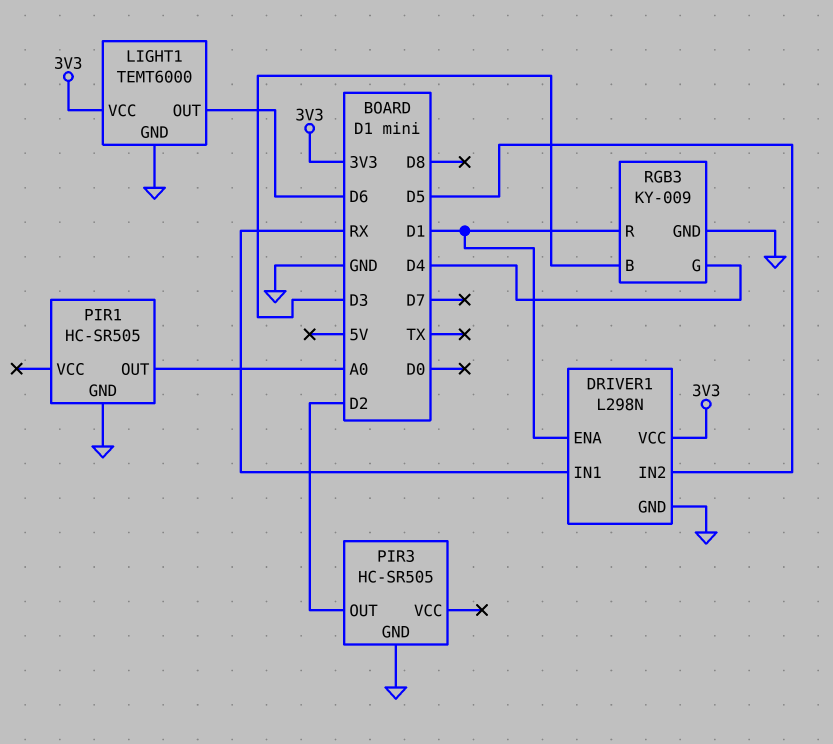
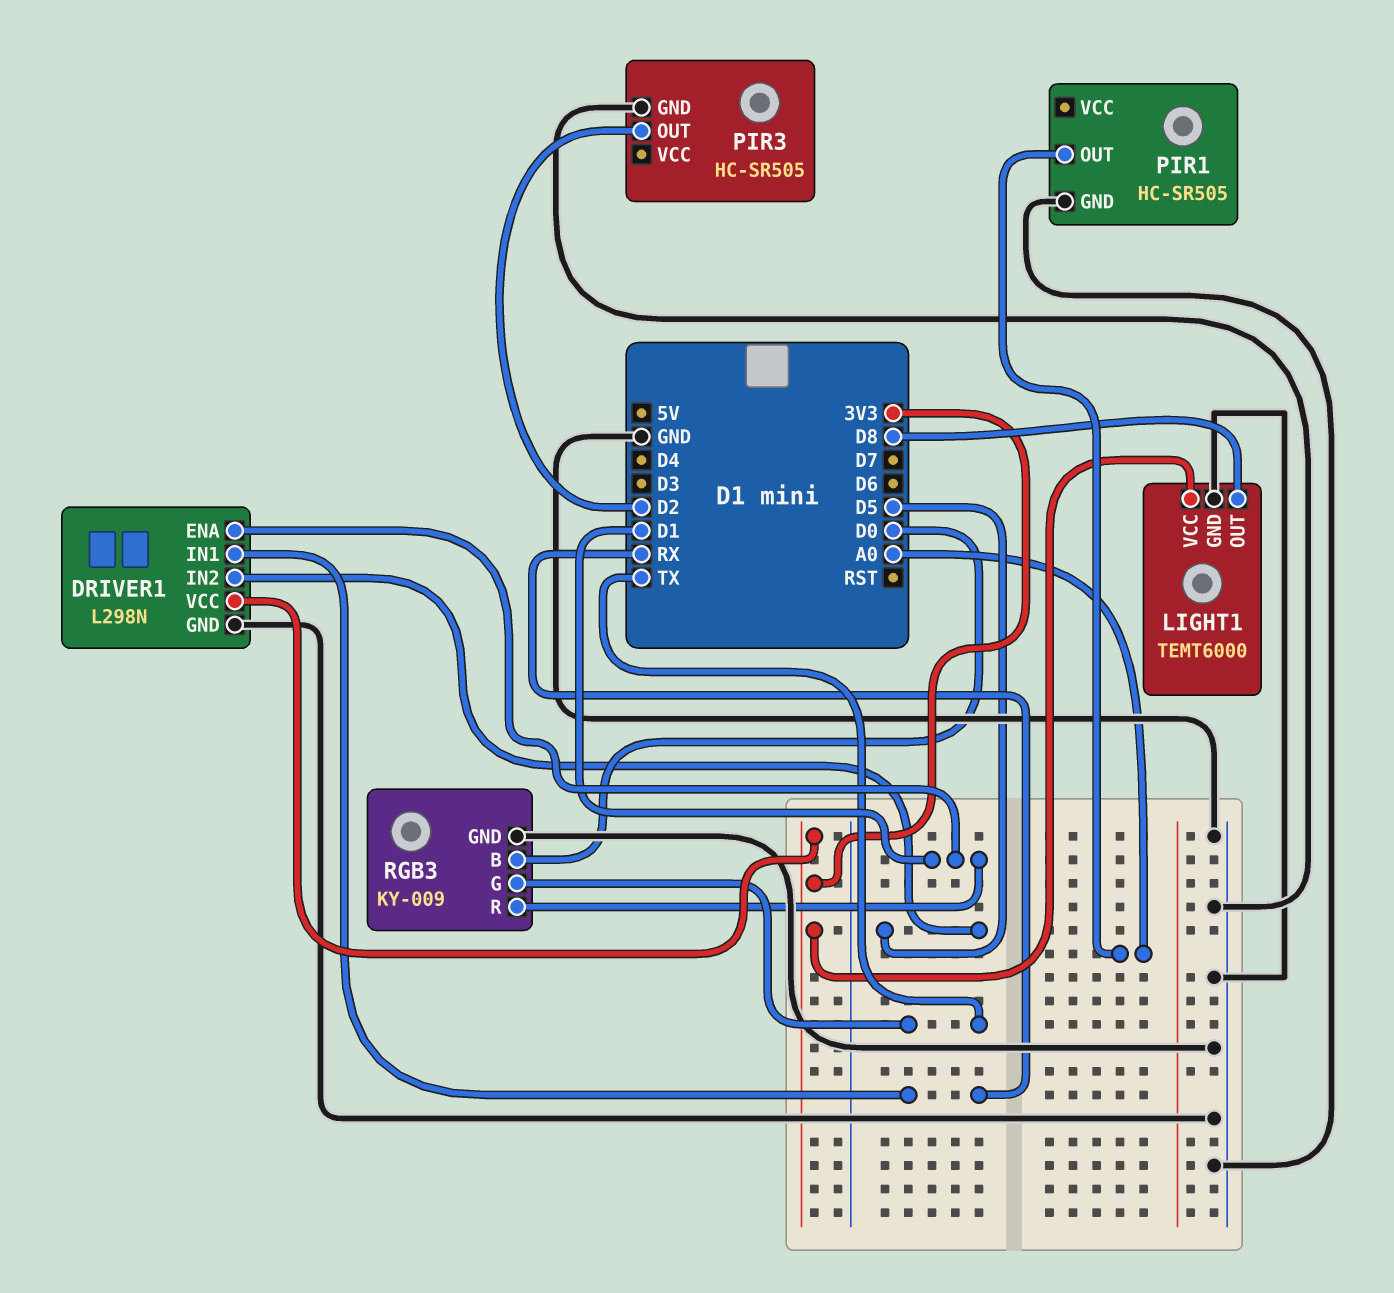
LIGHT1 pin OUT: D6 -> D8
RGB3 pin B: D3 -> D0
RGB3 pin G: D4 -> TX

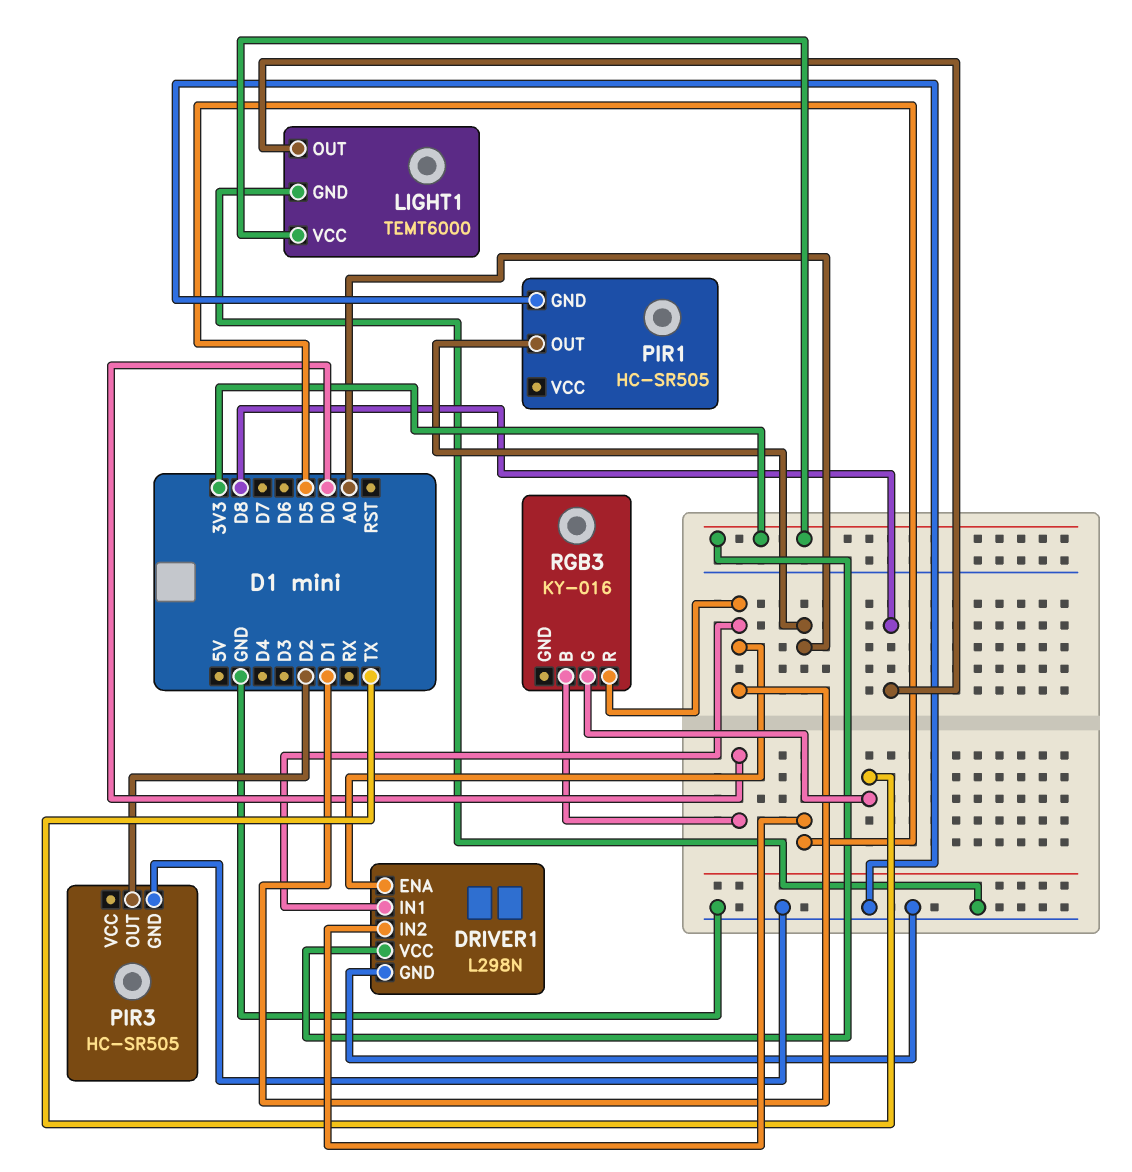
DRIVER1 pin IN1: RX -> D1
RGB3: KY-009 -> KY-016
RGB3 pin GND: GND -> none

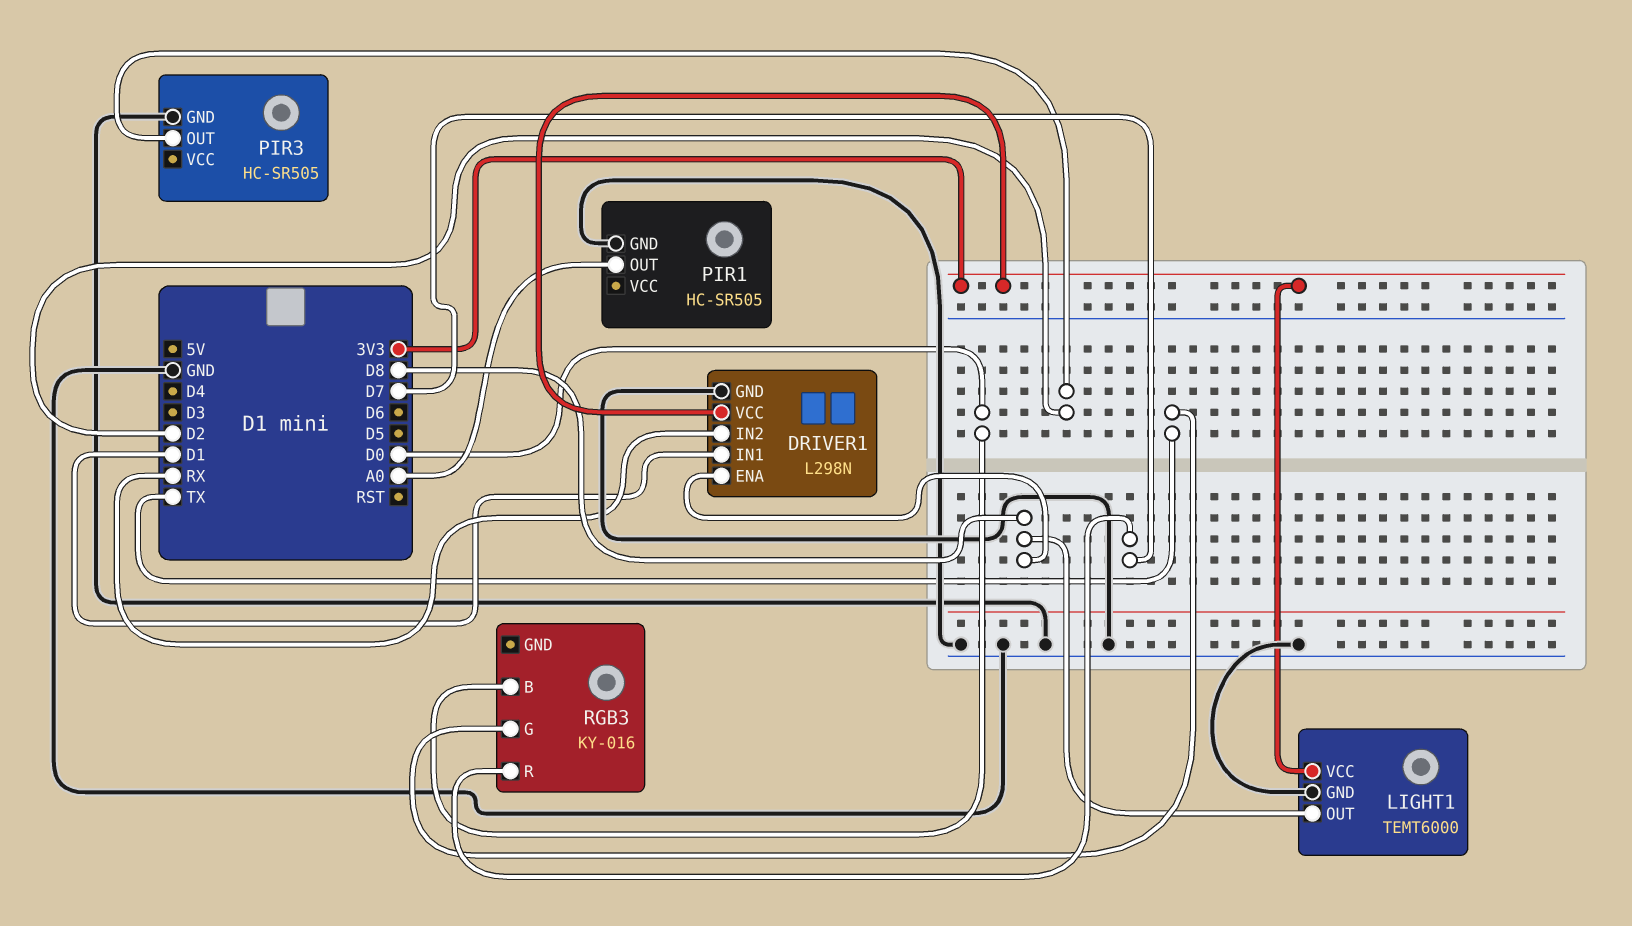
DRIVER1 pin ENA: D1 -> D8
DRIVER1 pin IN2: D5 -> RX
RGB3 pin R: D1 -> D7

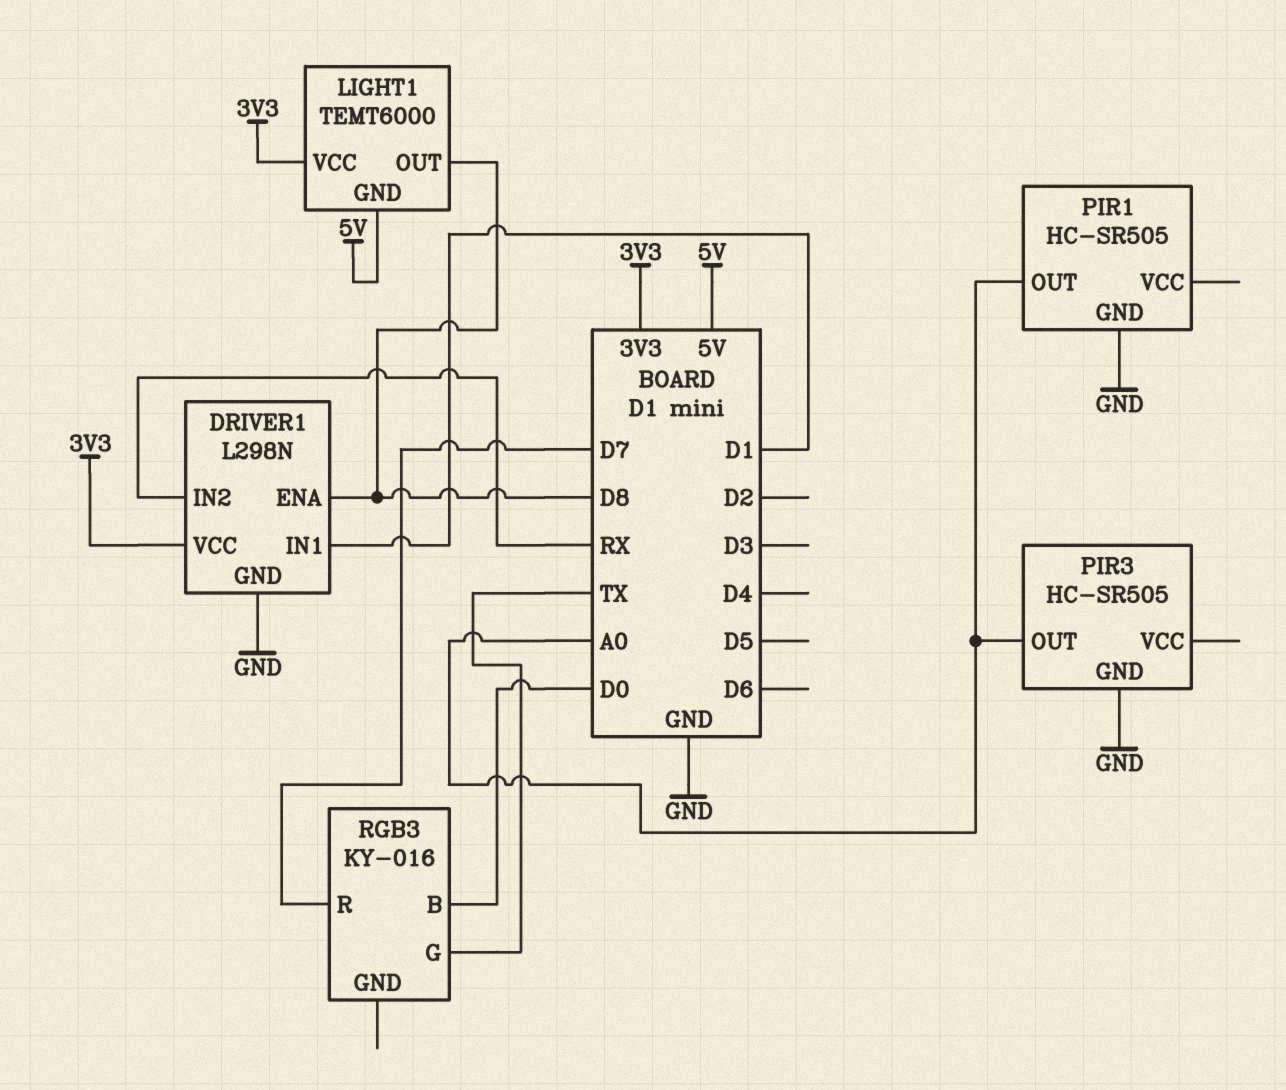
LIGHT1 pin GND: GND -> 5V
PIR3 pin OUT: D2 -> A0

